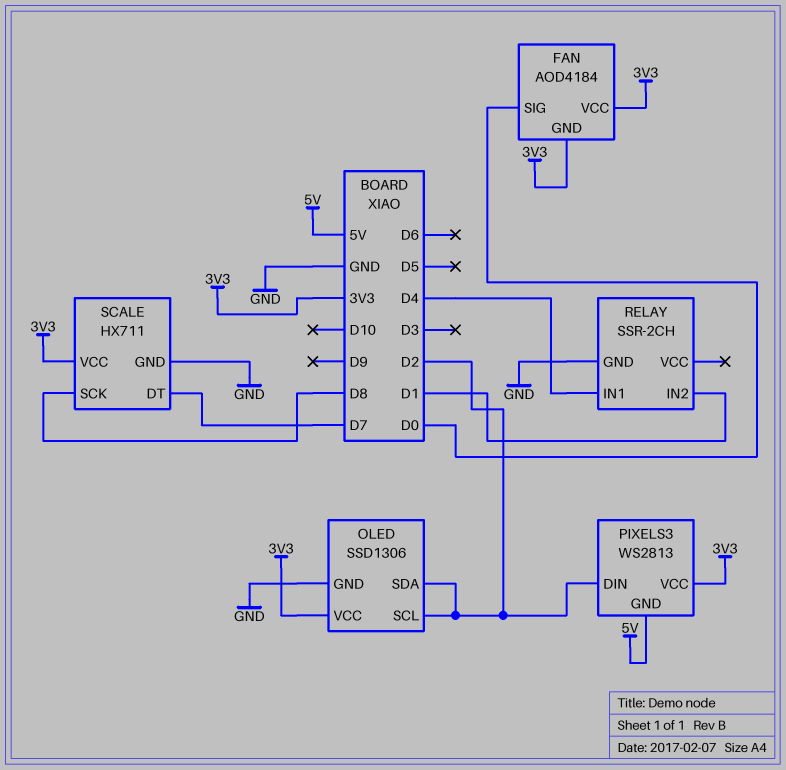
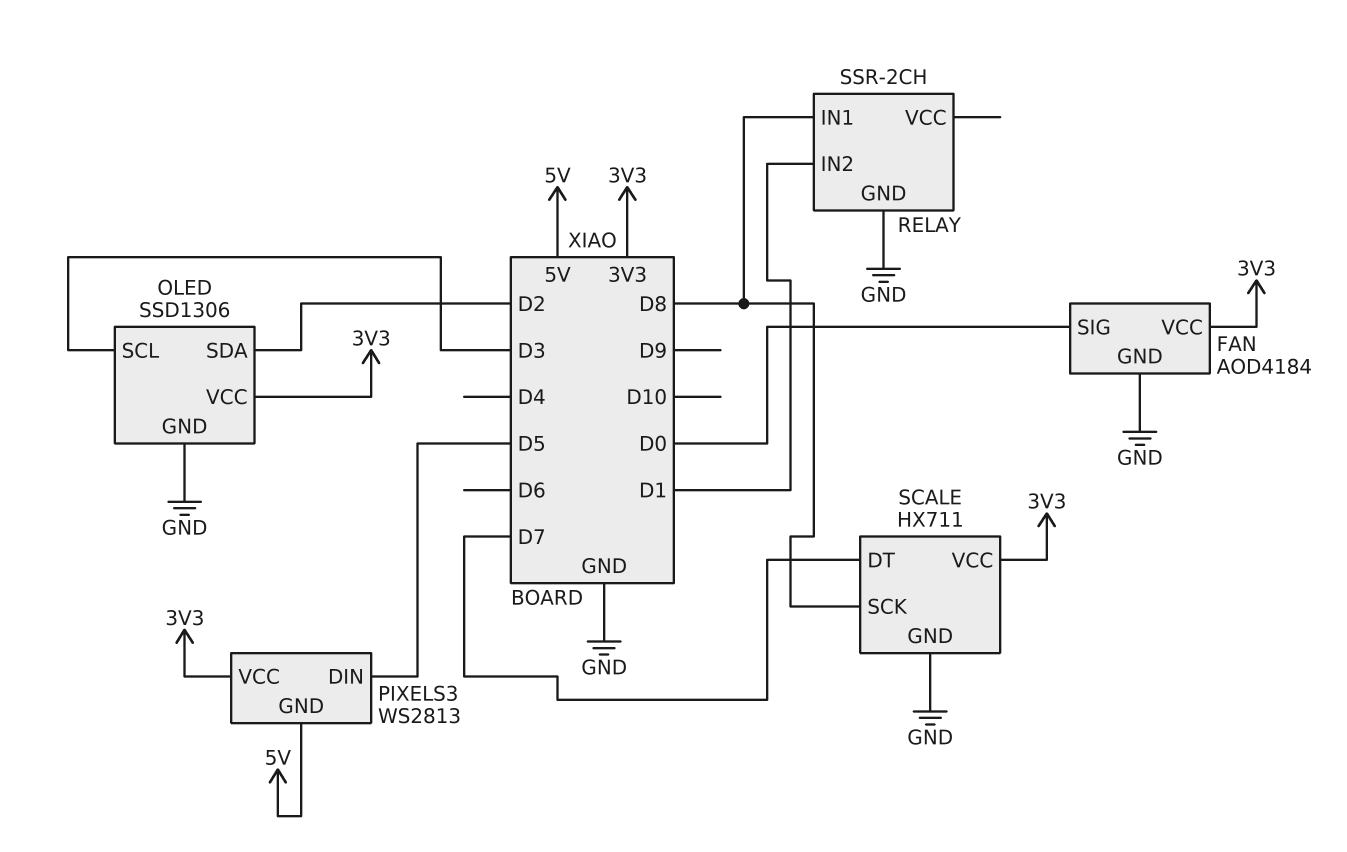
FAN pin GND: 3V3 -> GND
OLED pin SCL: D2 -> D3
PIXELS3 pin DIN: D2 -> D5
RELAY pin IN1: D4 -> D8

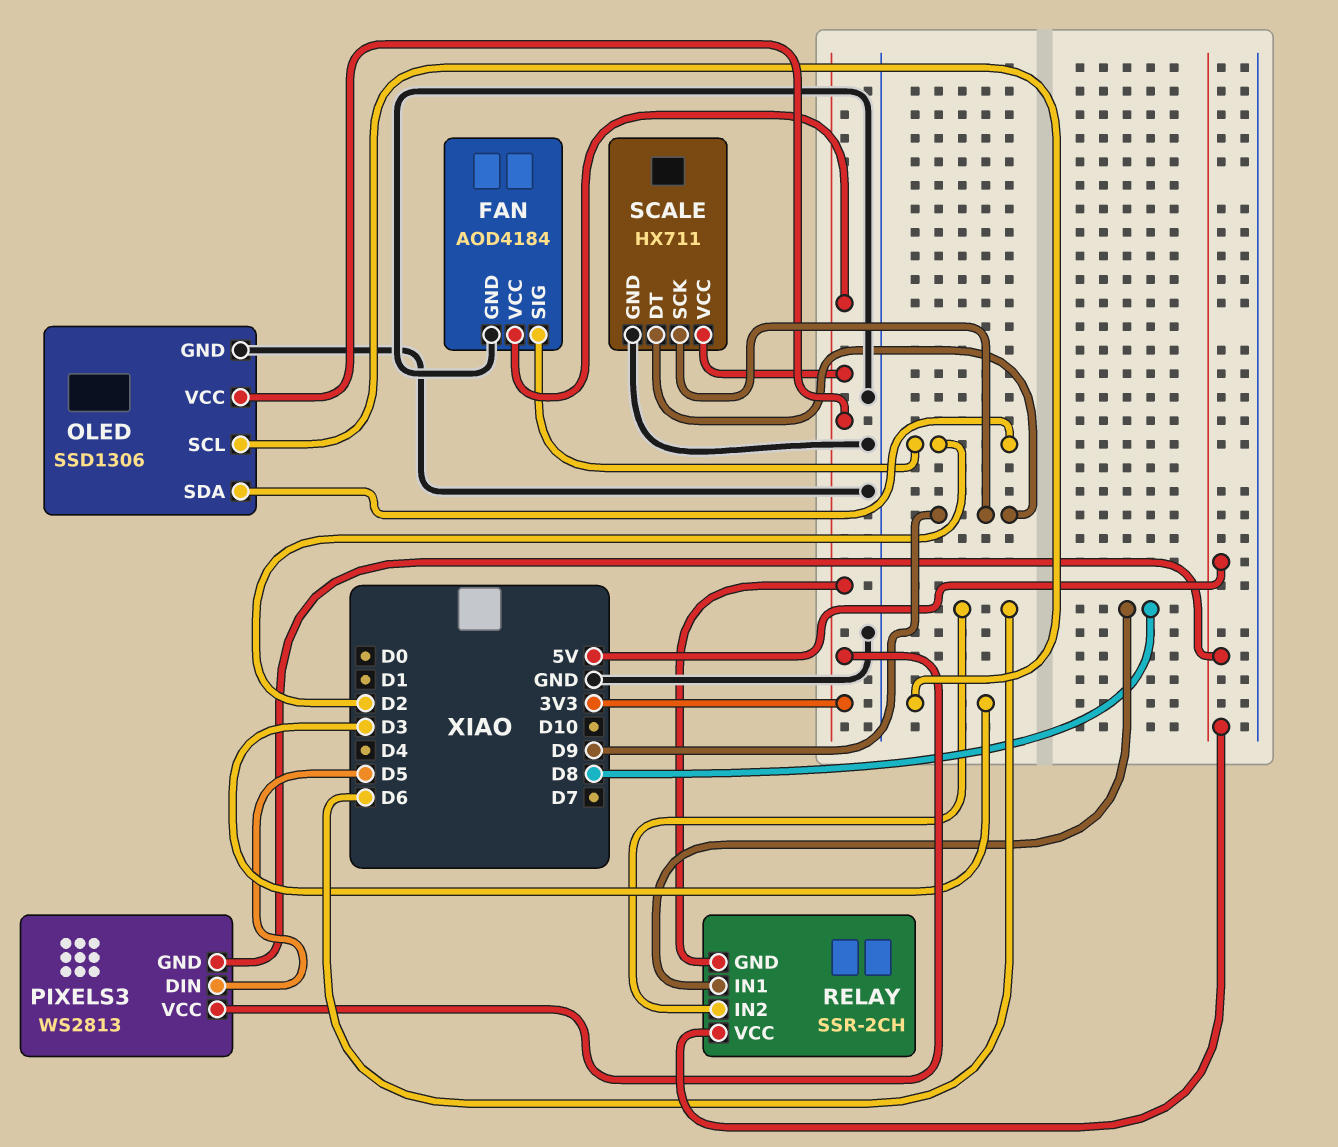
FAN pin SIG: D0 -> D2
RELAY pin GND: GND -> 3V3
RELAY pin IN2: D1 -> D6
RELAY pin VCC: none -> 5V
SCALE pin DT: D7 -> D9
SCALE pin SCK: D8 -> D9

